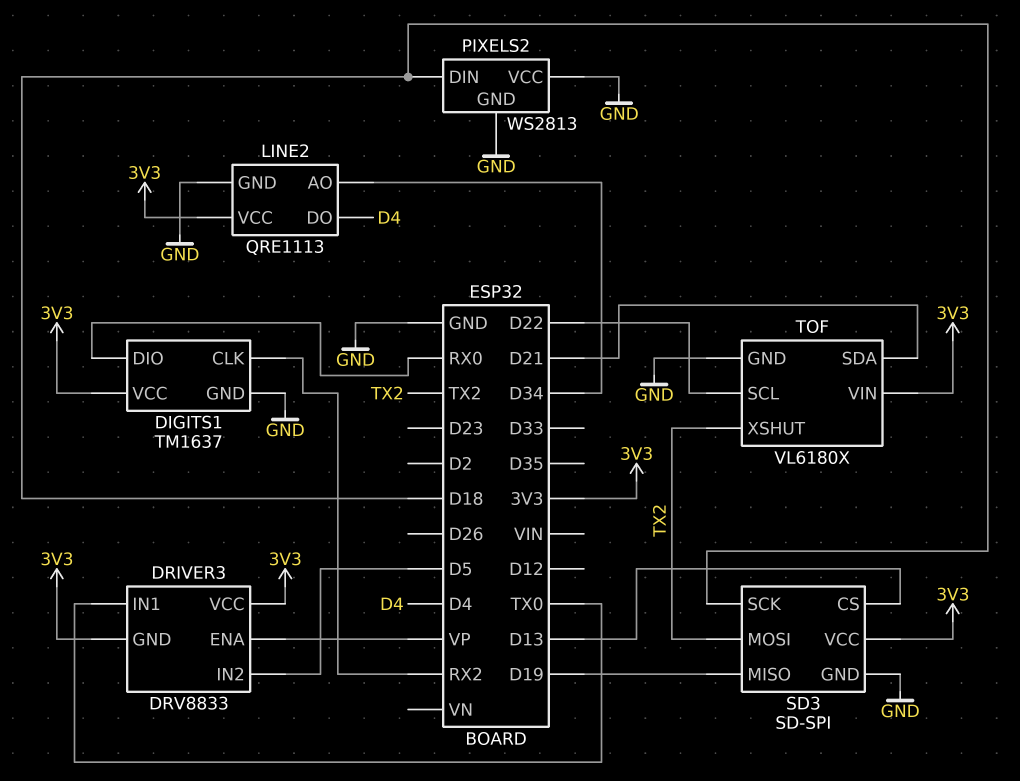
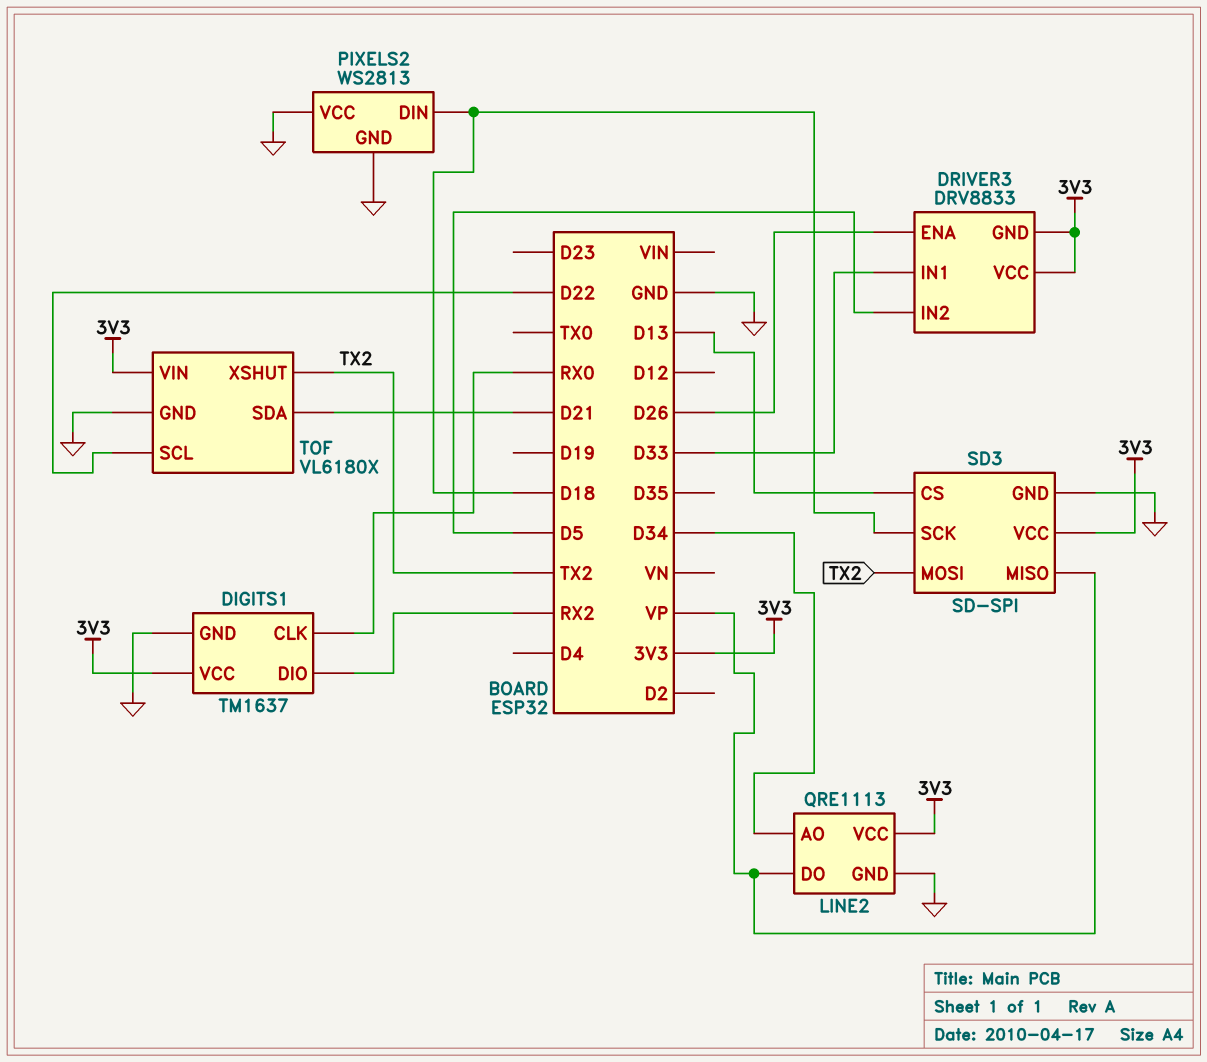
DIGITS1 pin CLK: RX2 -> RX0
DIGITS1 pin DIO: RX0 -> RX2
DRIVER3 pin ENA: VP -> D26
DRIVER3 pin IN1: TX0 -> D33
LINE2 pin DO: D4 -> VP
SD3 pin MISO: D19 -> VP

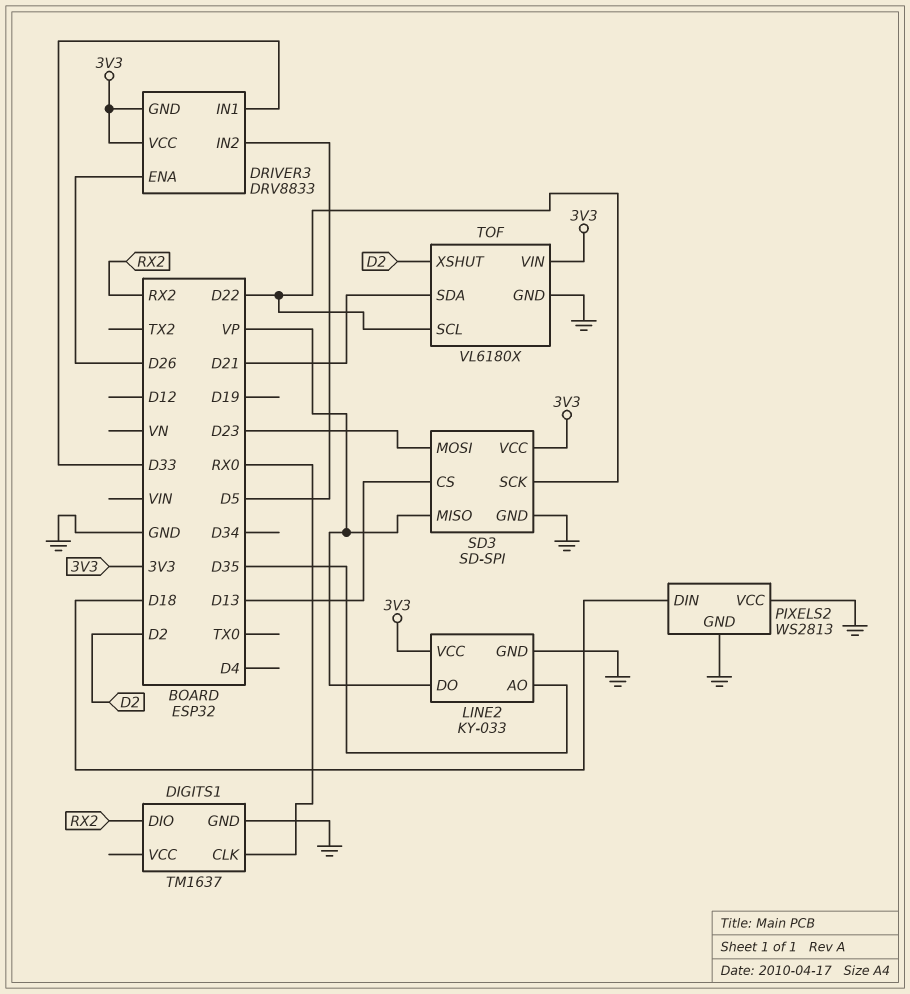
DIGITS1 pin VCC: 3V3 -> none
LINE2: QRE1113 -> KY-033
LINE2 pin AO: D34 -> D35
SD3 pin MOSI: TX2 -> D23
SD3 pin SCK: D18 -> D22
TOF pin XSHUT: TX2 -> D2

